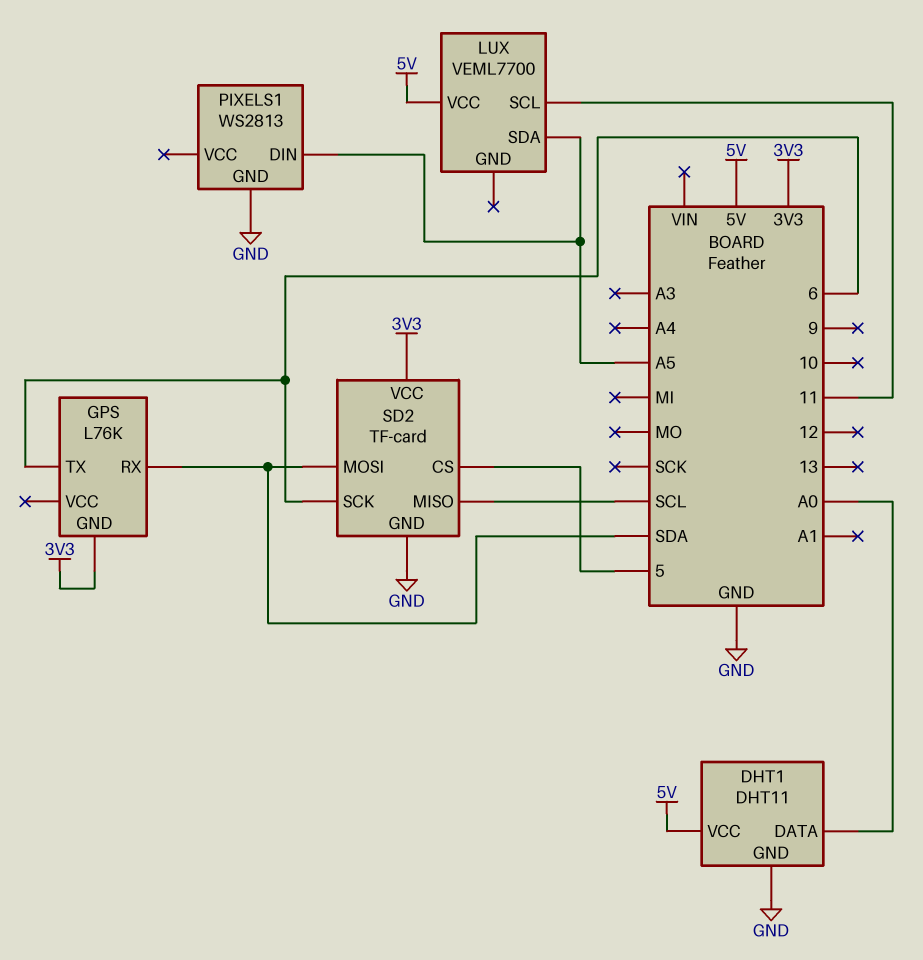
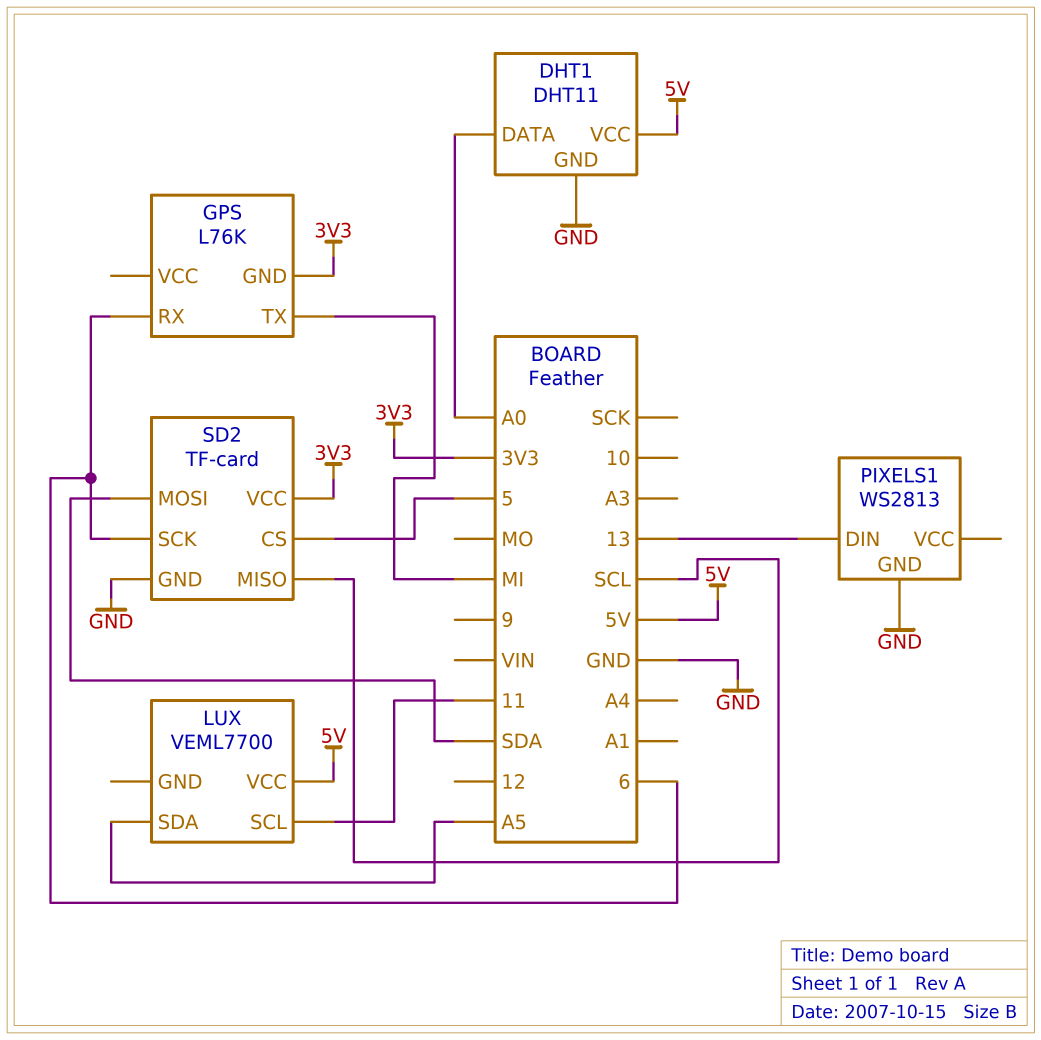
GPS pin RX: SDA -> 6
GPS pin TX: 6 -> MI
PIXELS1 pin DIN: A5 -> 13

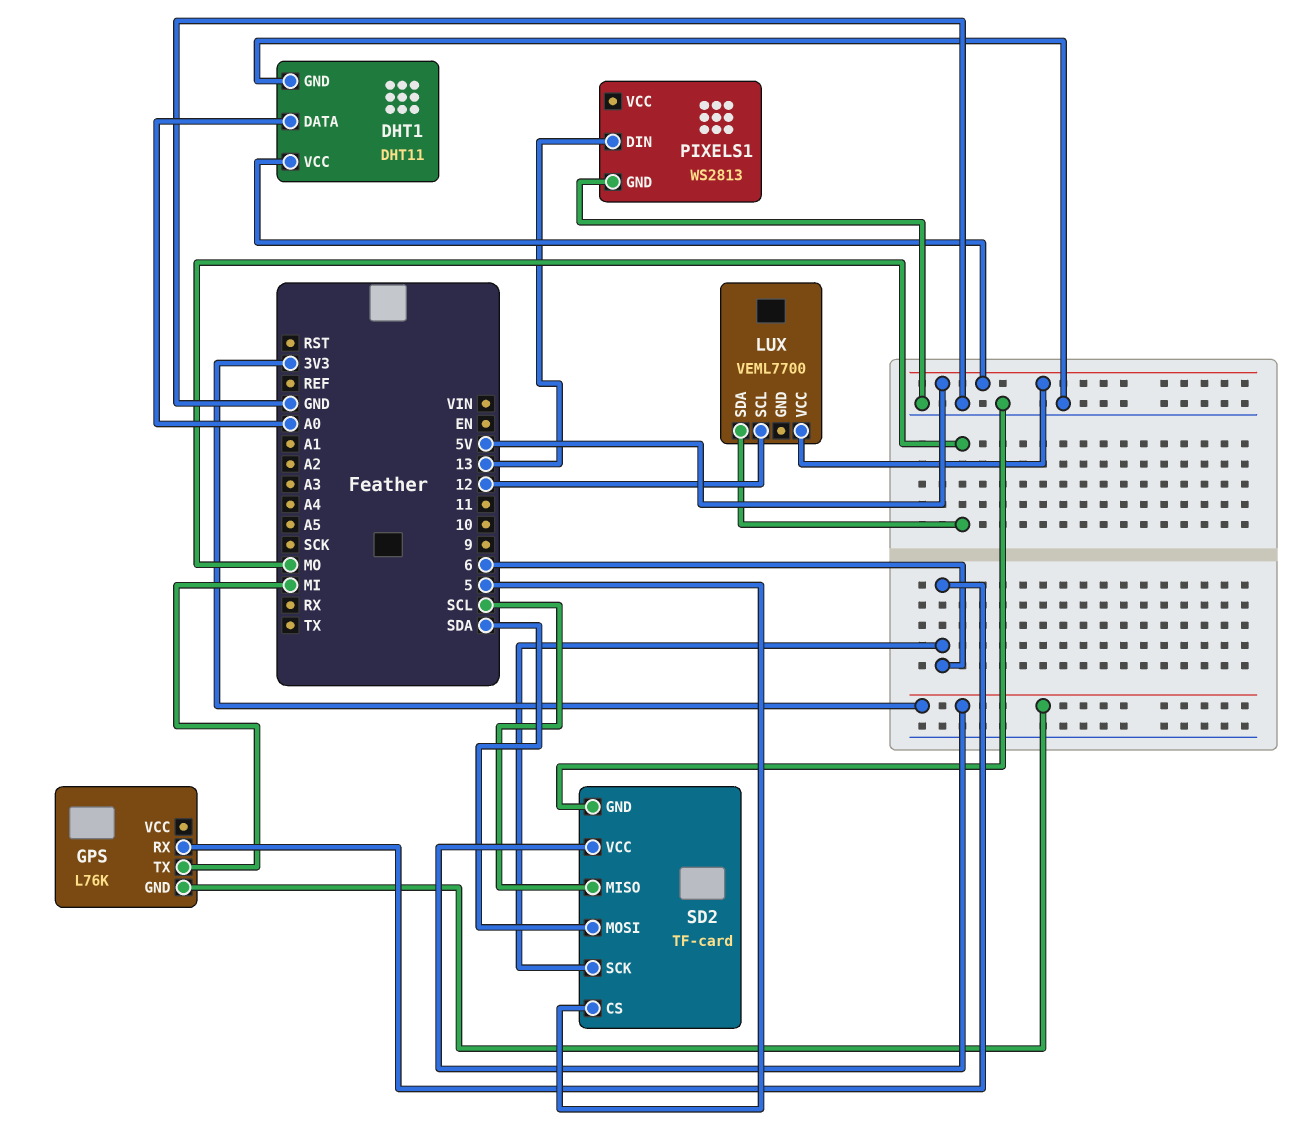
LUX pin SCL: 11 -> 12
LUX pin SDA: A5 -> MO

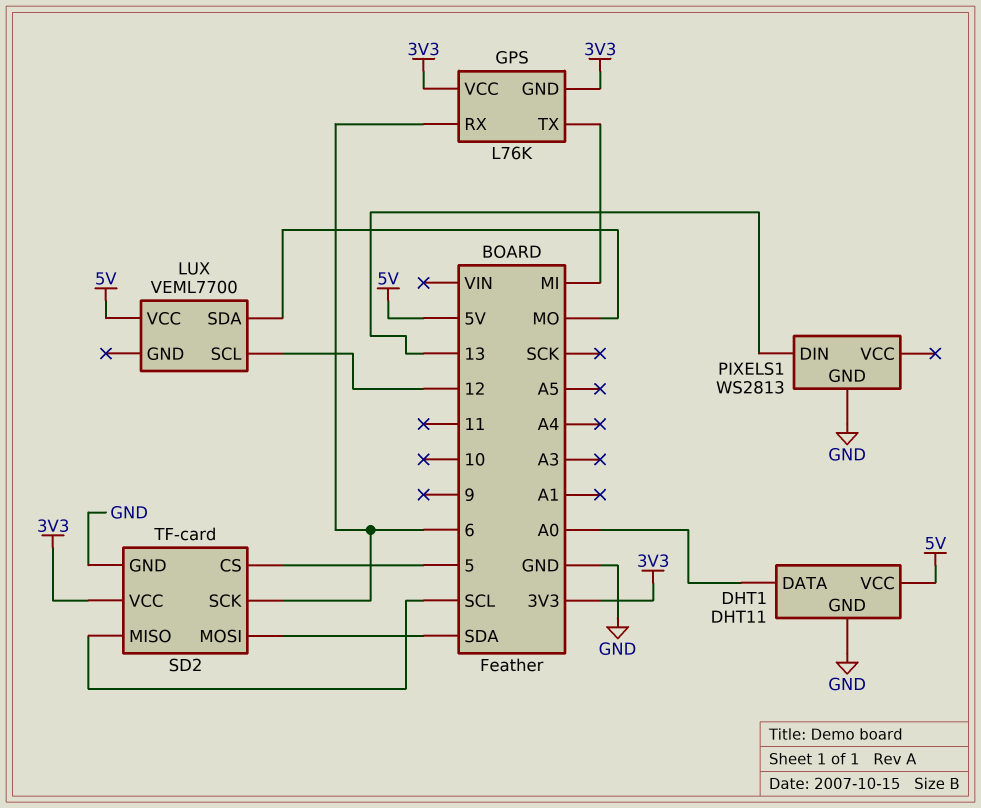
GPS pin VCC: none -> 3V3

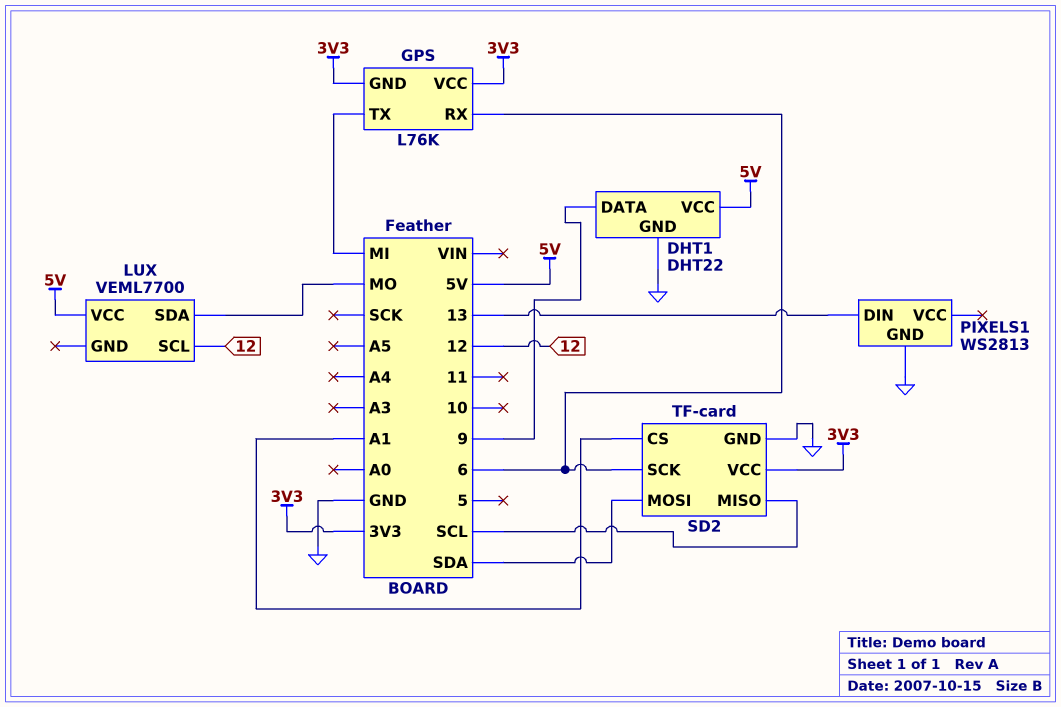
DHT1: DHT11 -> DHT22
DHT1 pin DATA: A0 -> 9
SD2 pin CS: 5 -> A1

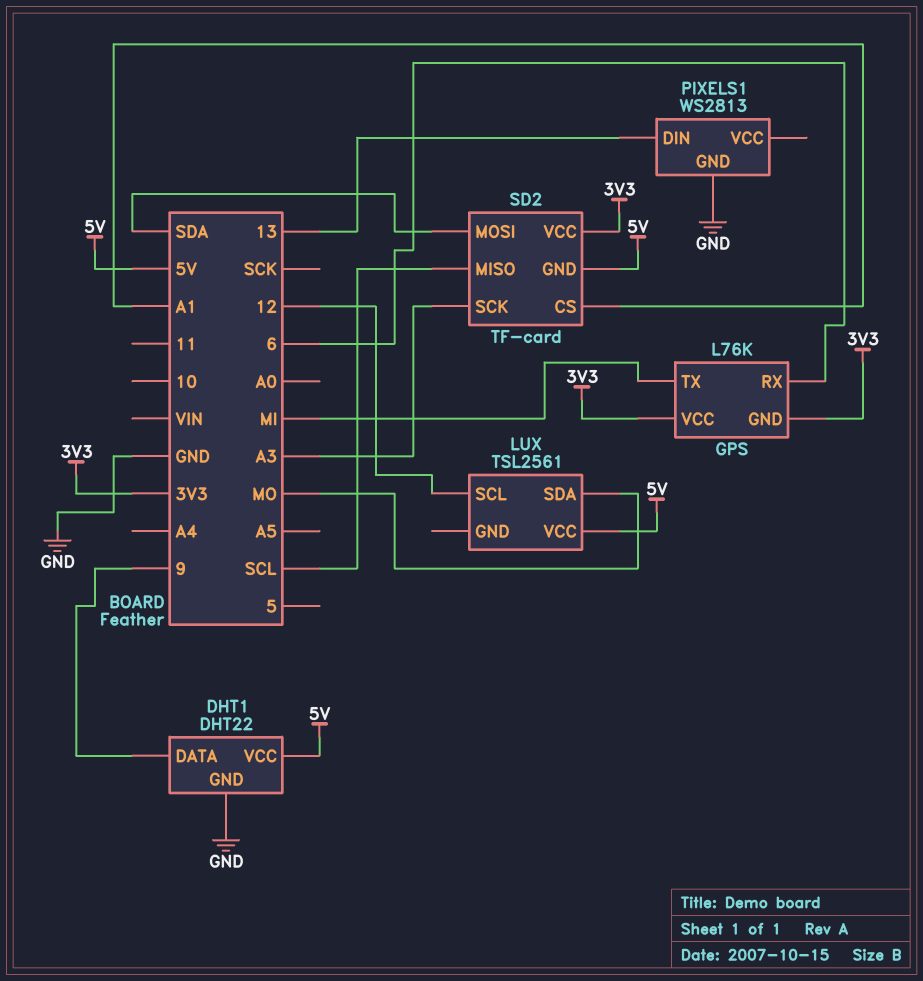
LUX: VEML7700 -> TSL2561
SD2 pin GND: GND -> 5V
SD2 pin SCK: 6 -> A3

